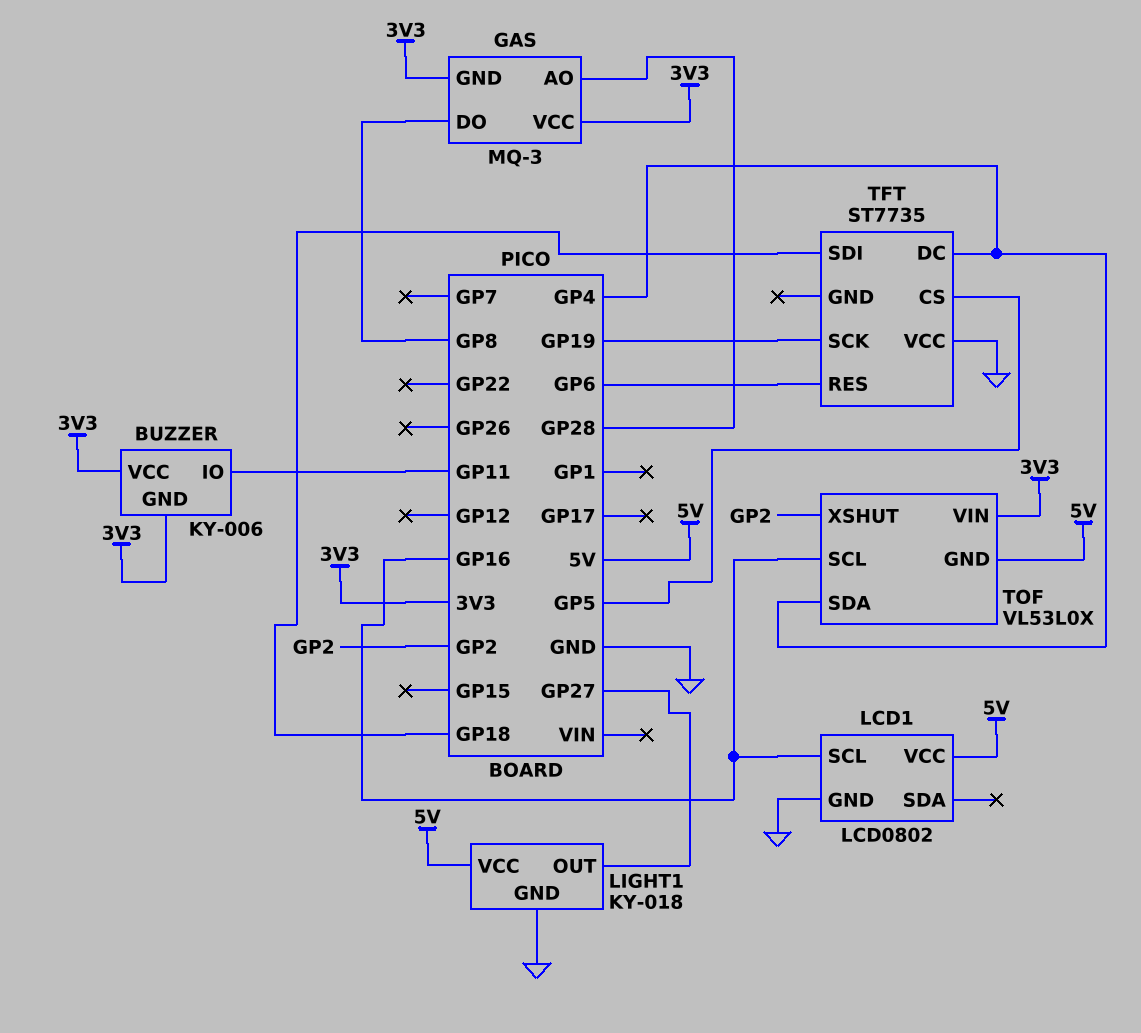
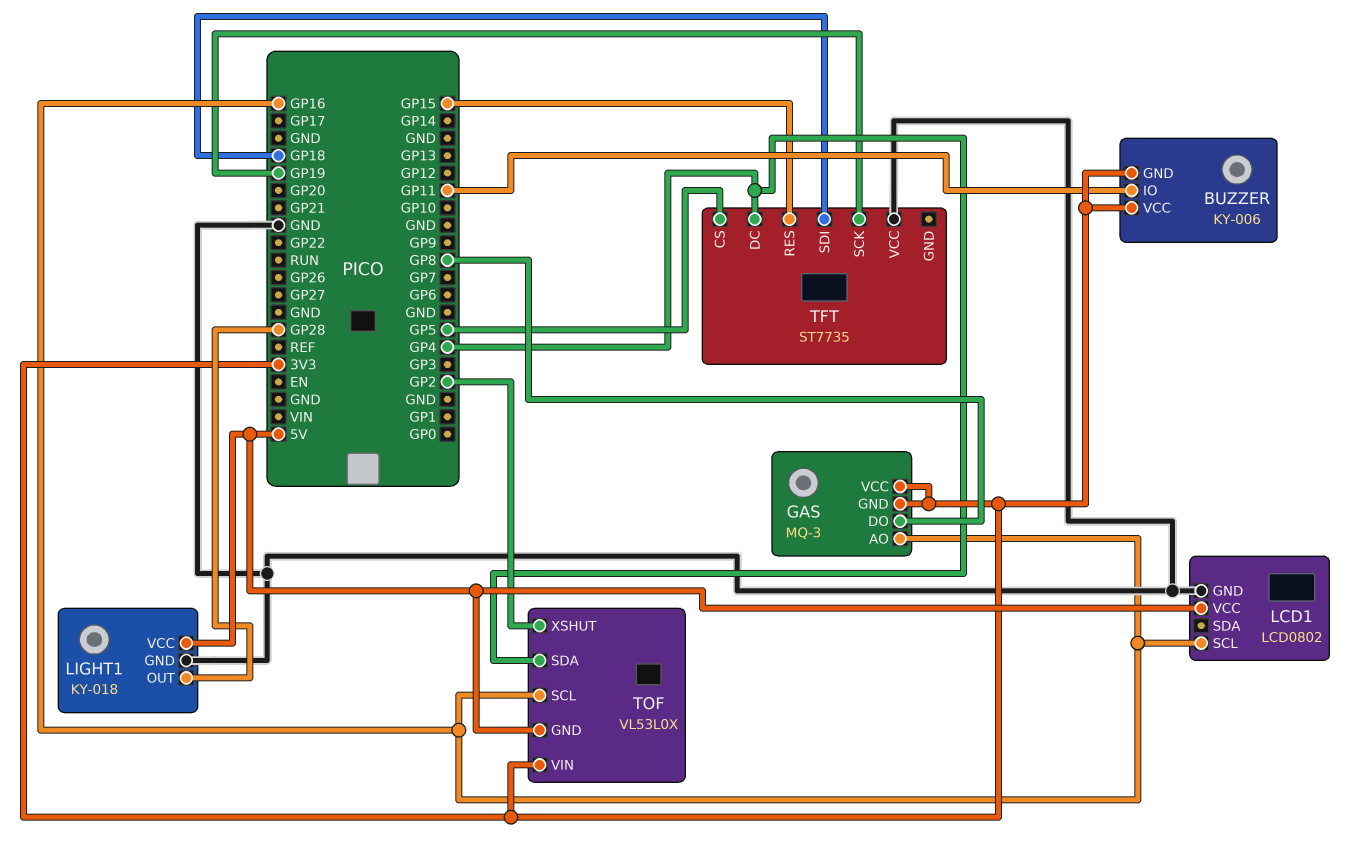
GAS pin AO: GP28 -> GP16
LIGHT1 pin OUT: GP27 -> GP28
TFT pin RES: GP6 -> GP15

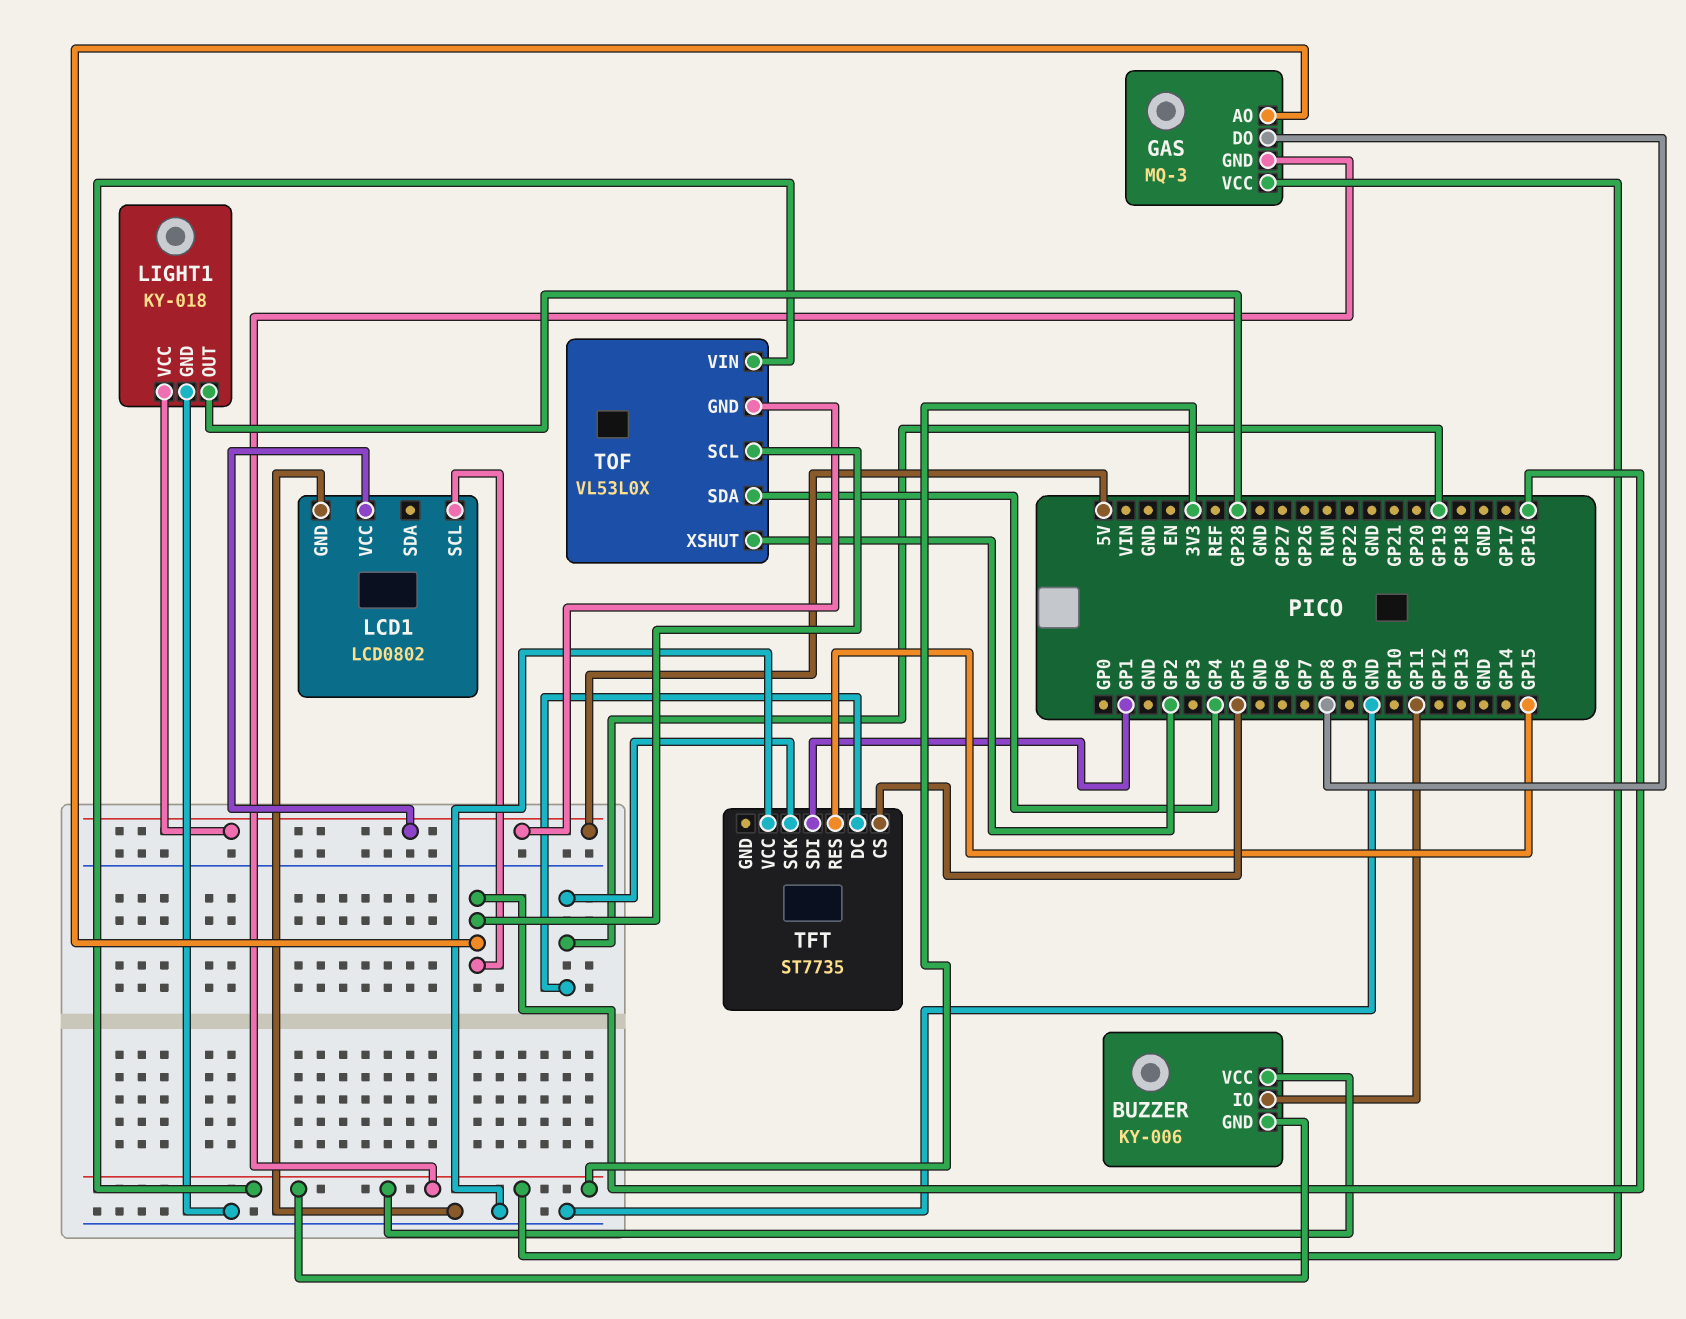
TFT pin DC: GP4 -> GP19
TFT pin SDI: GP18 -> GP1

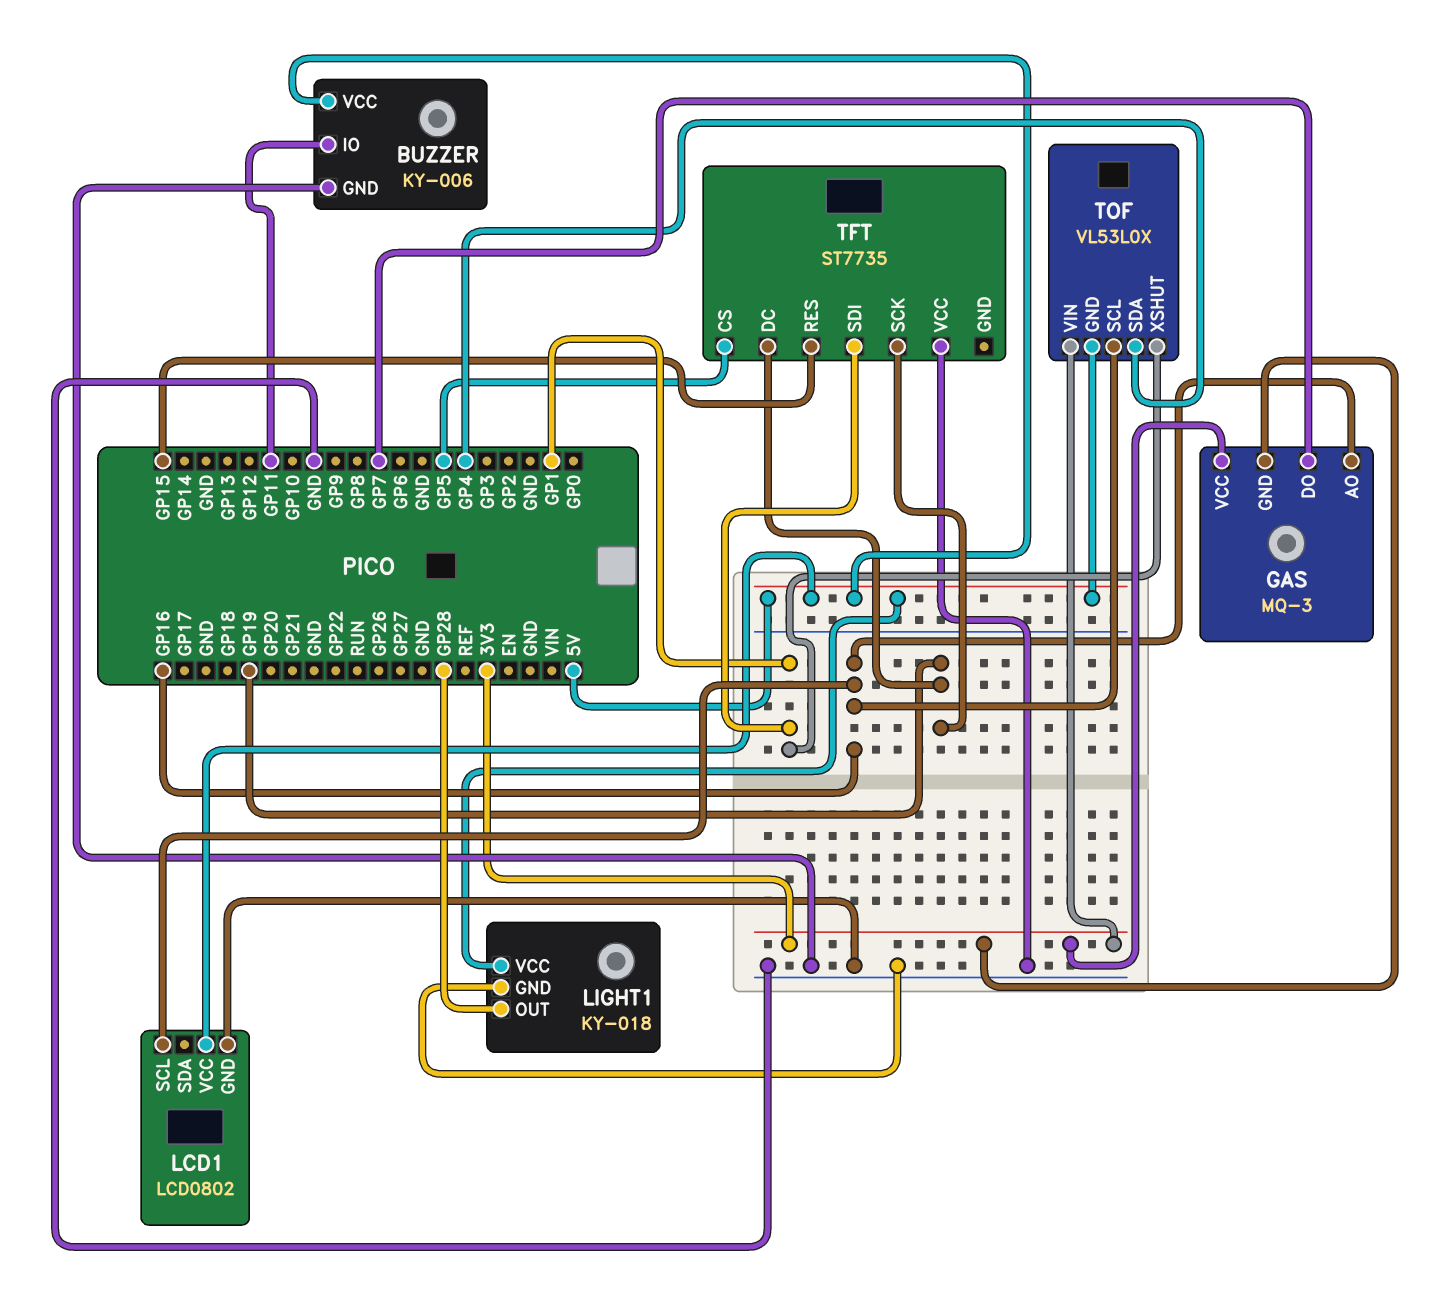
BUZZER pin GND: 3V3 -> GND
BUZZER pin VCC: 3V3 -> 5V
GAS pin DO: GP8 -> GP7
TOF pin XSHUT: GP2 -> GP1

